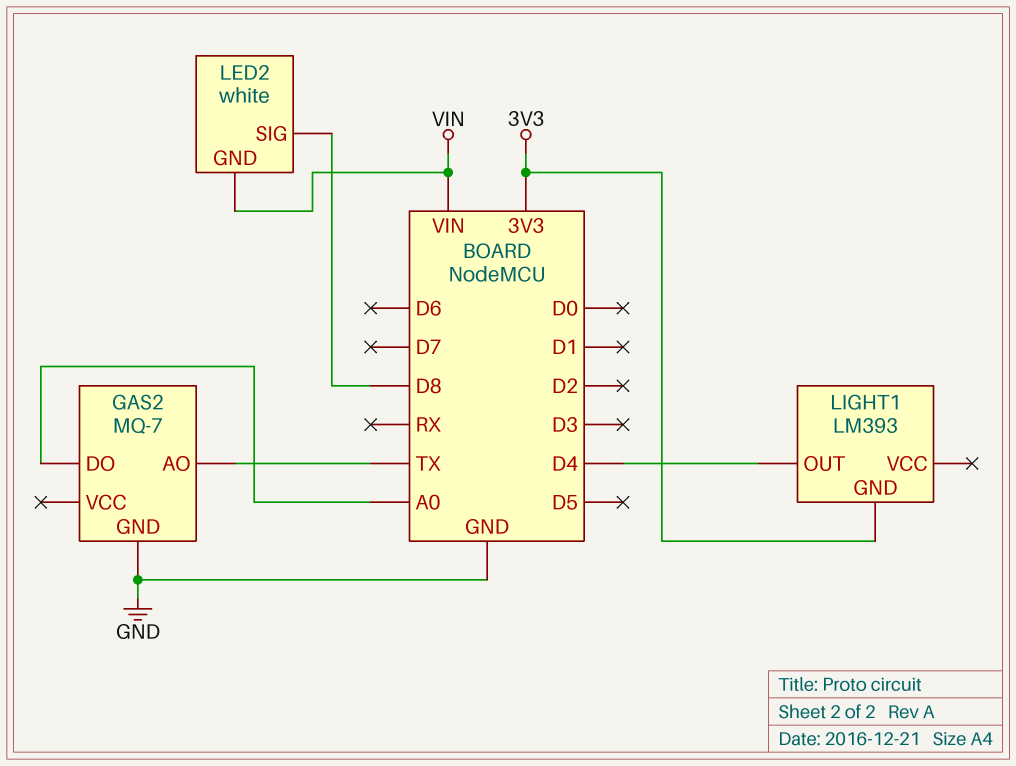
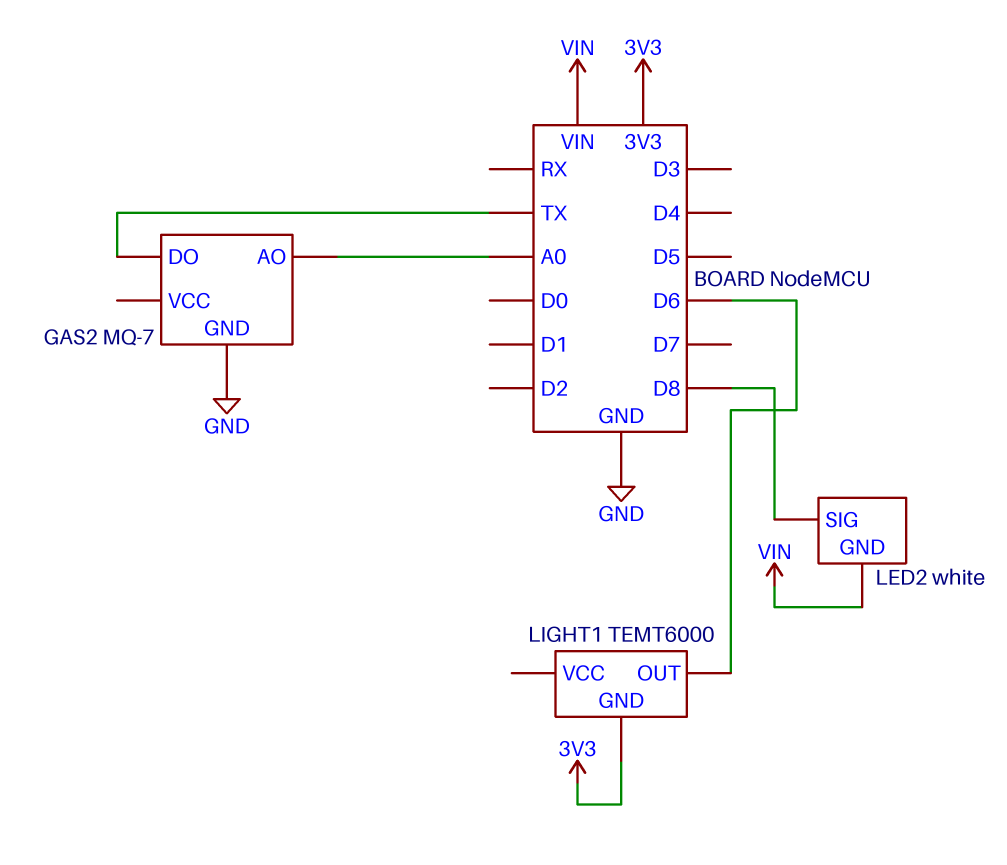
GAS2 pin AO: TX -> A0
GAS2 pin DO: A0 -> TX
LIGHT1: LM393 -> TEMT6000
LIGHT1 pin OUT: D4 -> D6

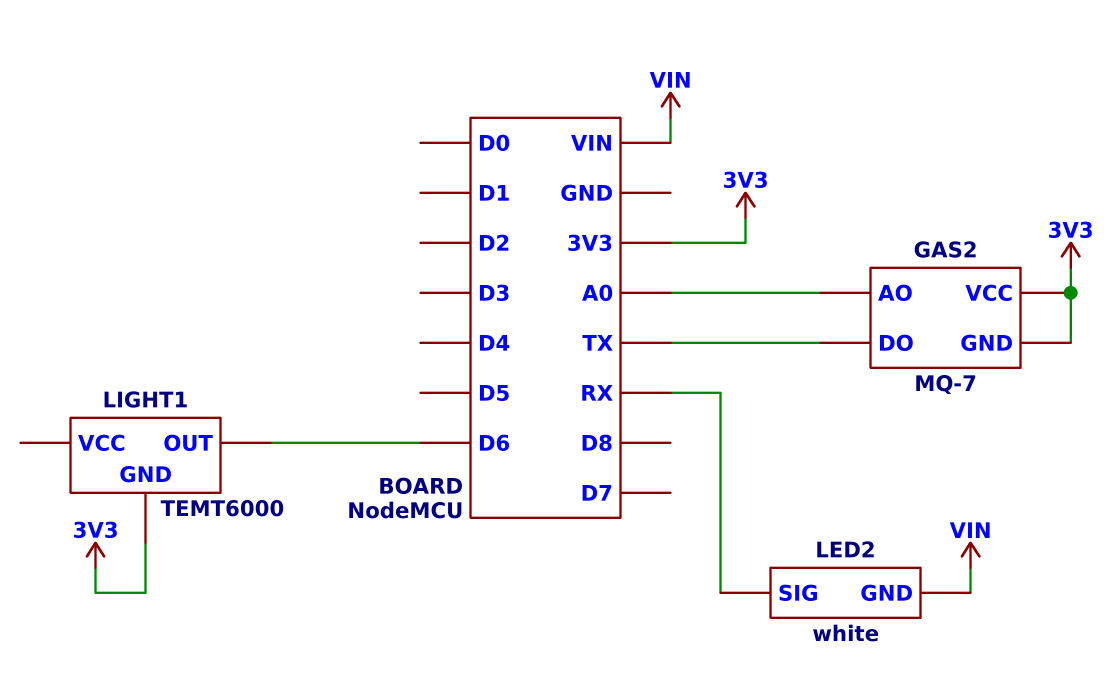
GAS2 pin GND: GND -> 3V3
GAS2 pin VCC: none -> 3V3
LED2 pin SIG: D8 -> RX

